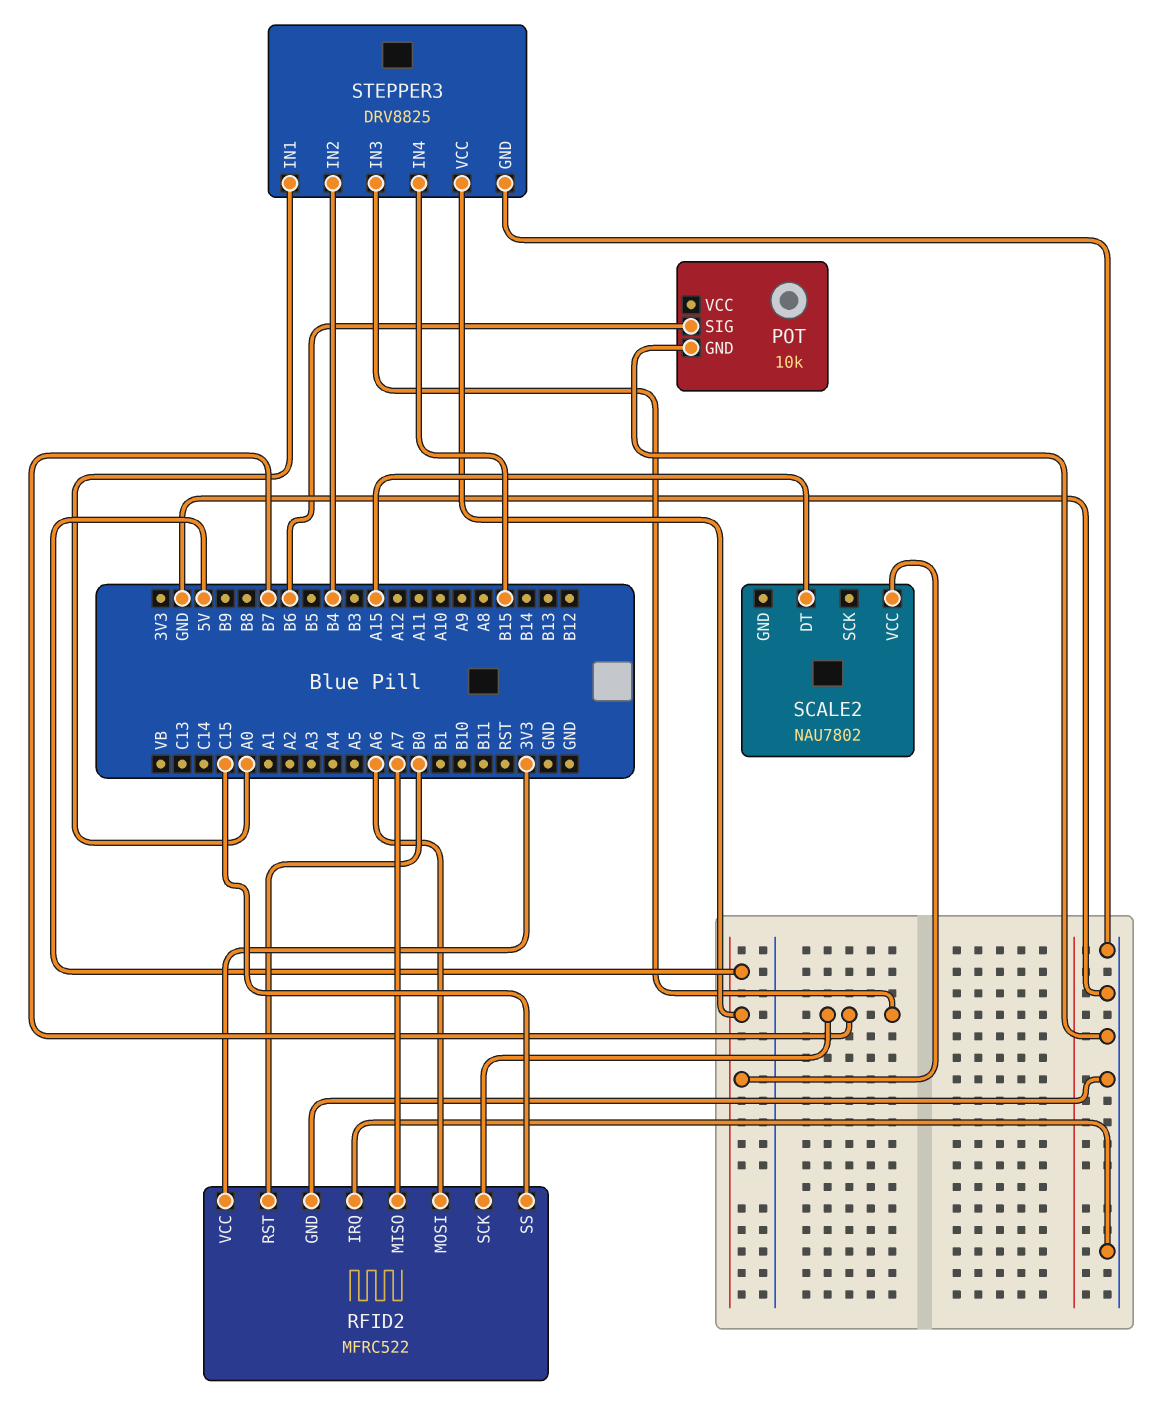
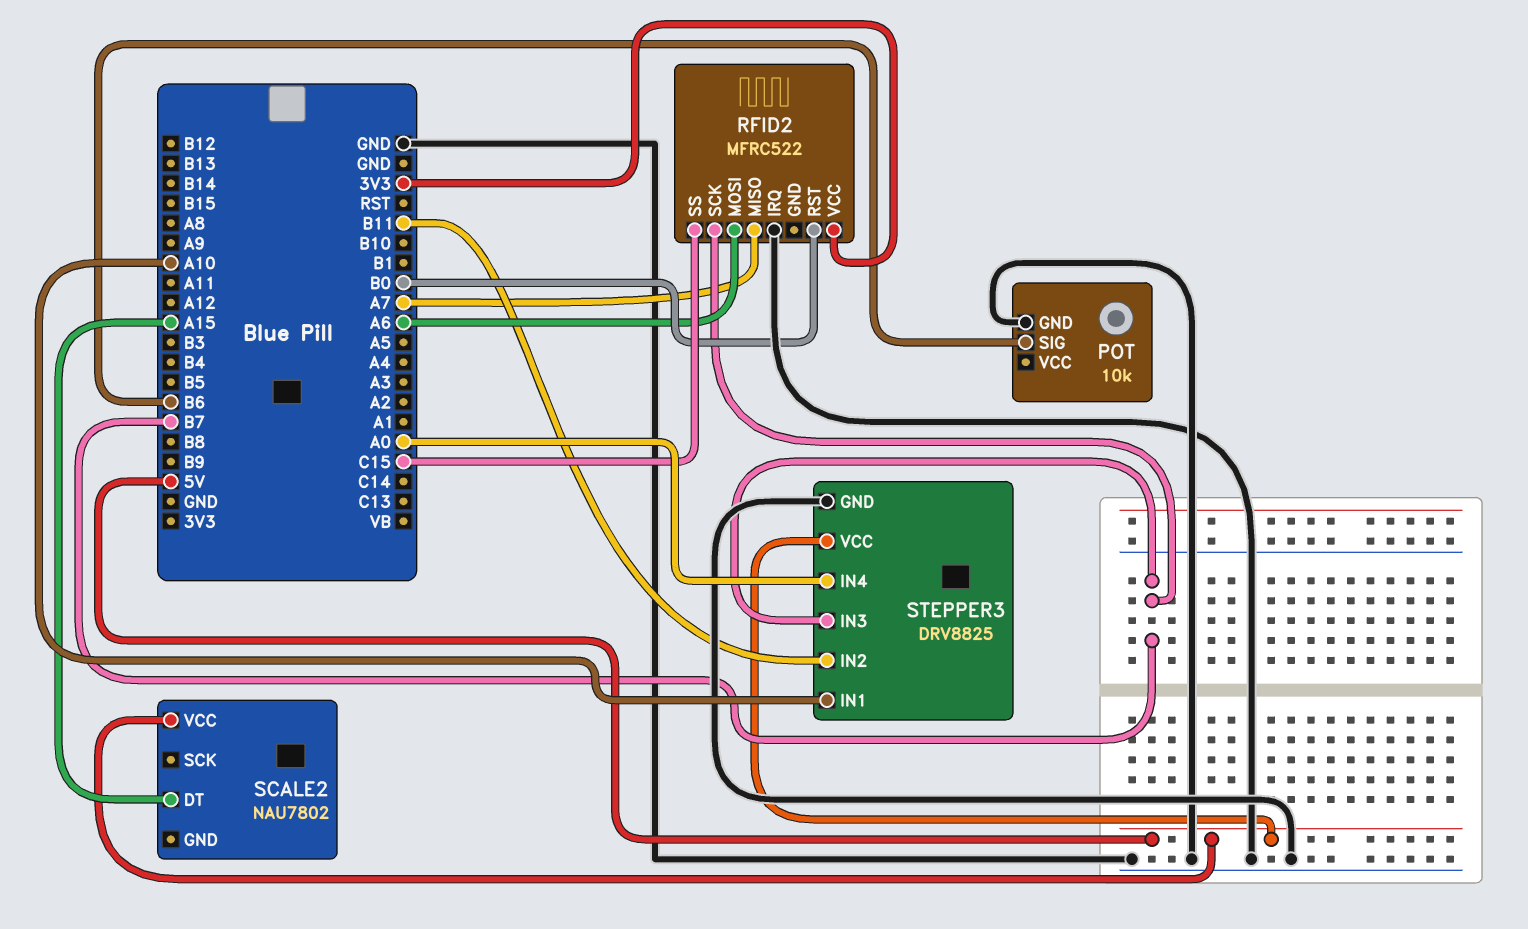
RFID2 pin GND: GND -> none
STEPPER3 pin IN1: A0 -> A10
STEPPER3 pin IN2: B4 -> B11
STEPPER3 pin IN4: B15 -> A0

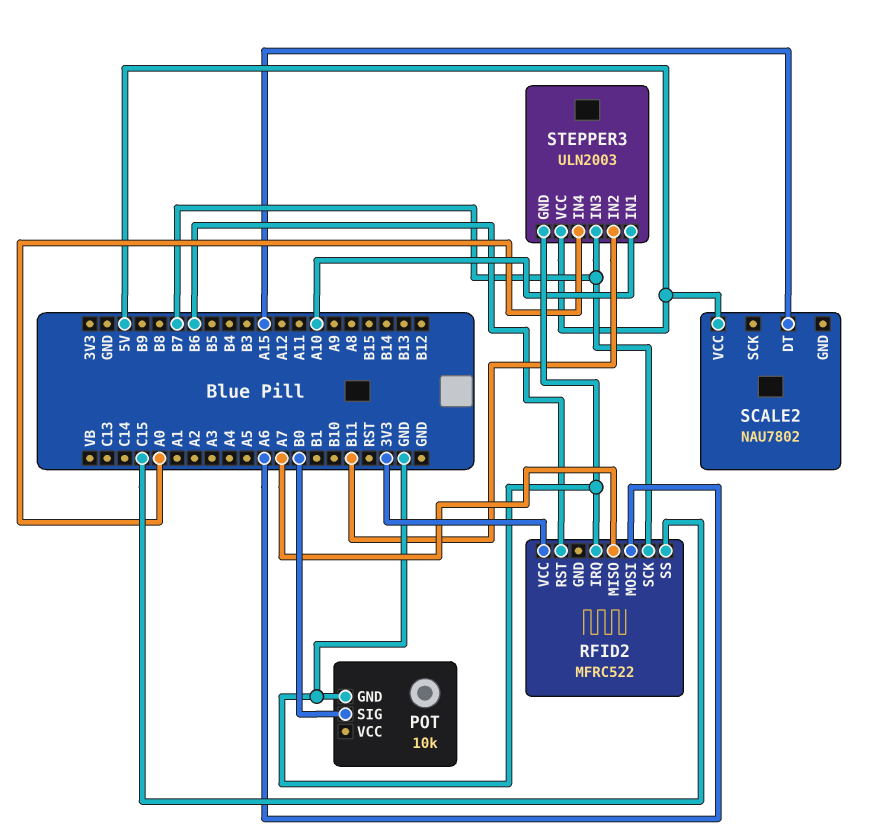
POT pin SIG: B6 -> B0
RFID2 pin RST: B0 -> B6
STEPPER3: DRV8825 -> ULN2003

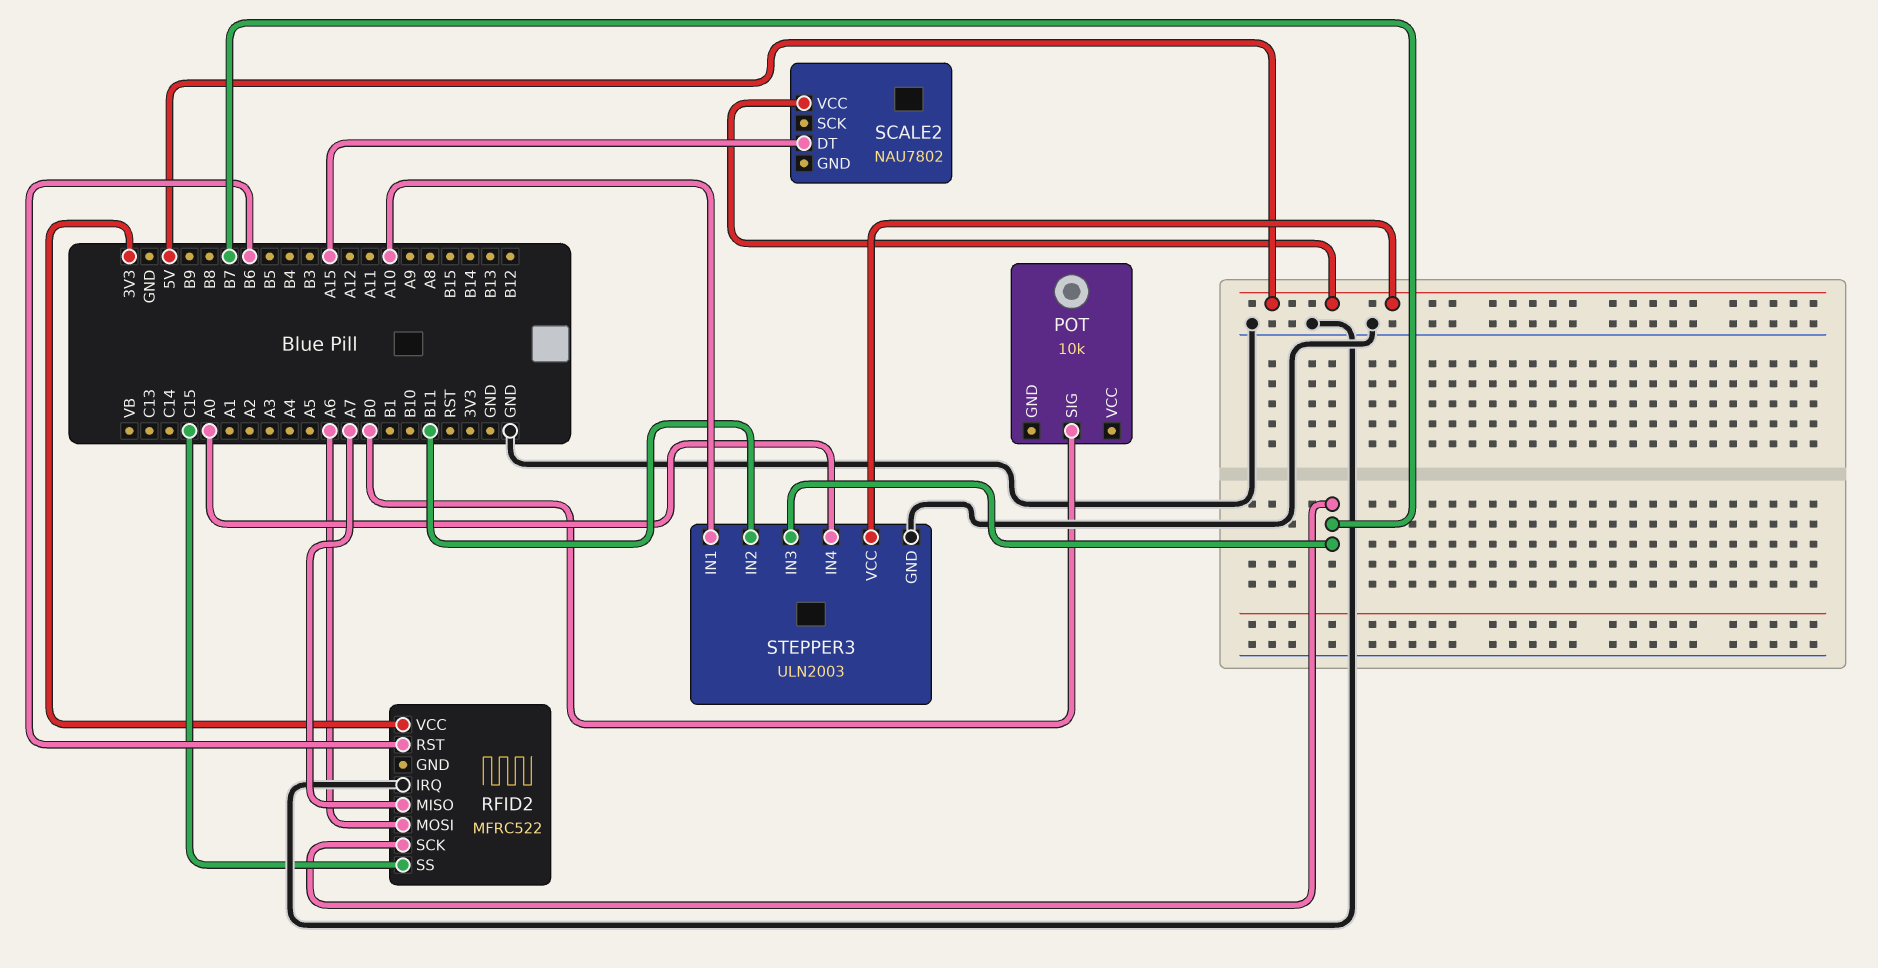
POT pin GND: GND -> none

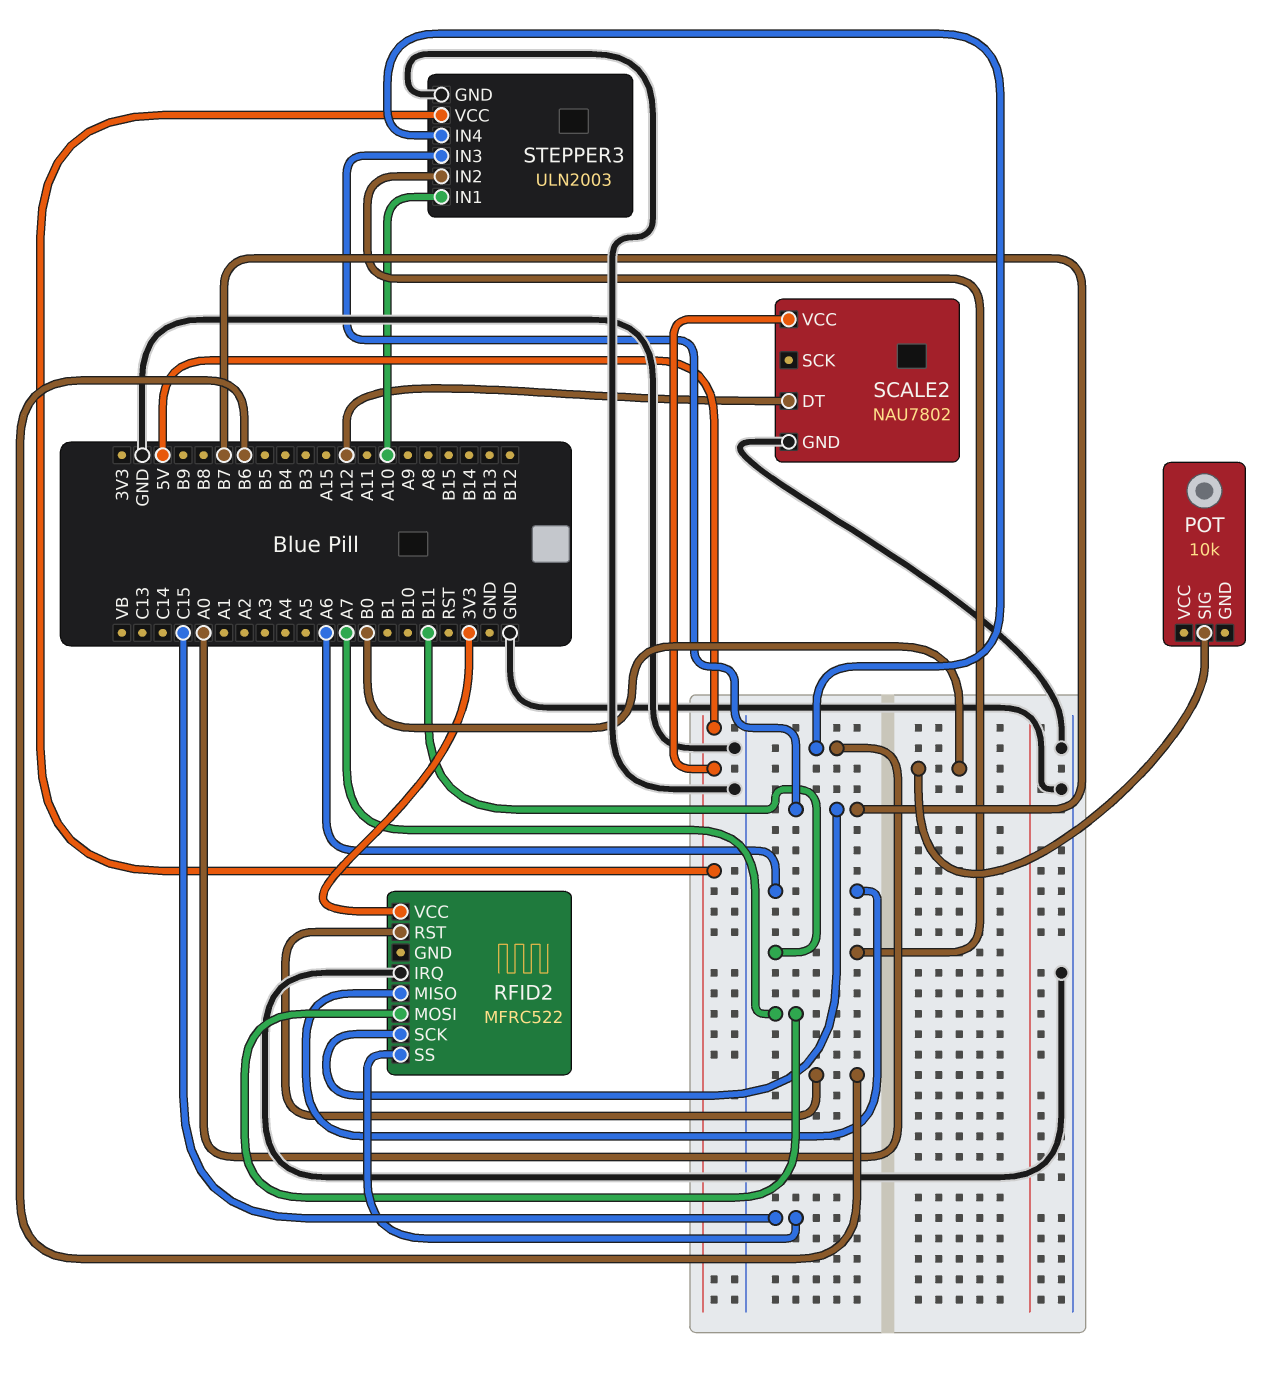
RFID2 pin MISO: A7 -> A6
RFID2 pin MOSI: A6 -> A7
SCALE2 pin DT: A15 -> A12
SCALE2 pin GND: none -> GND

